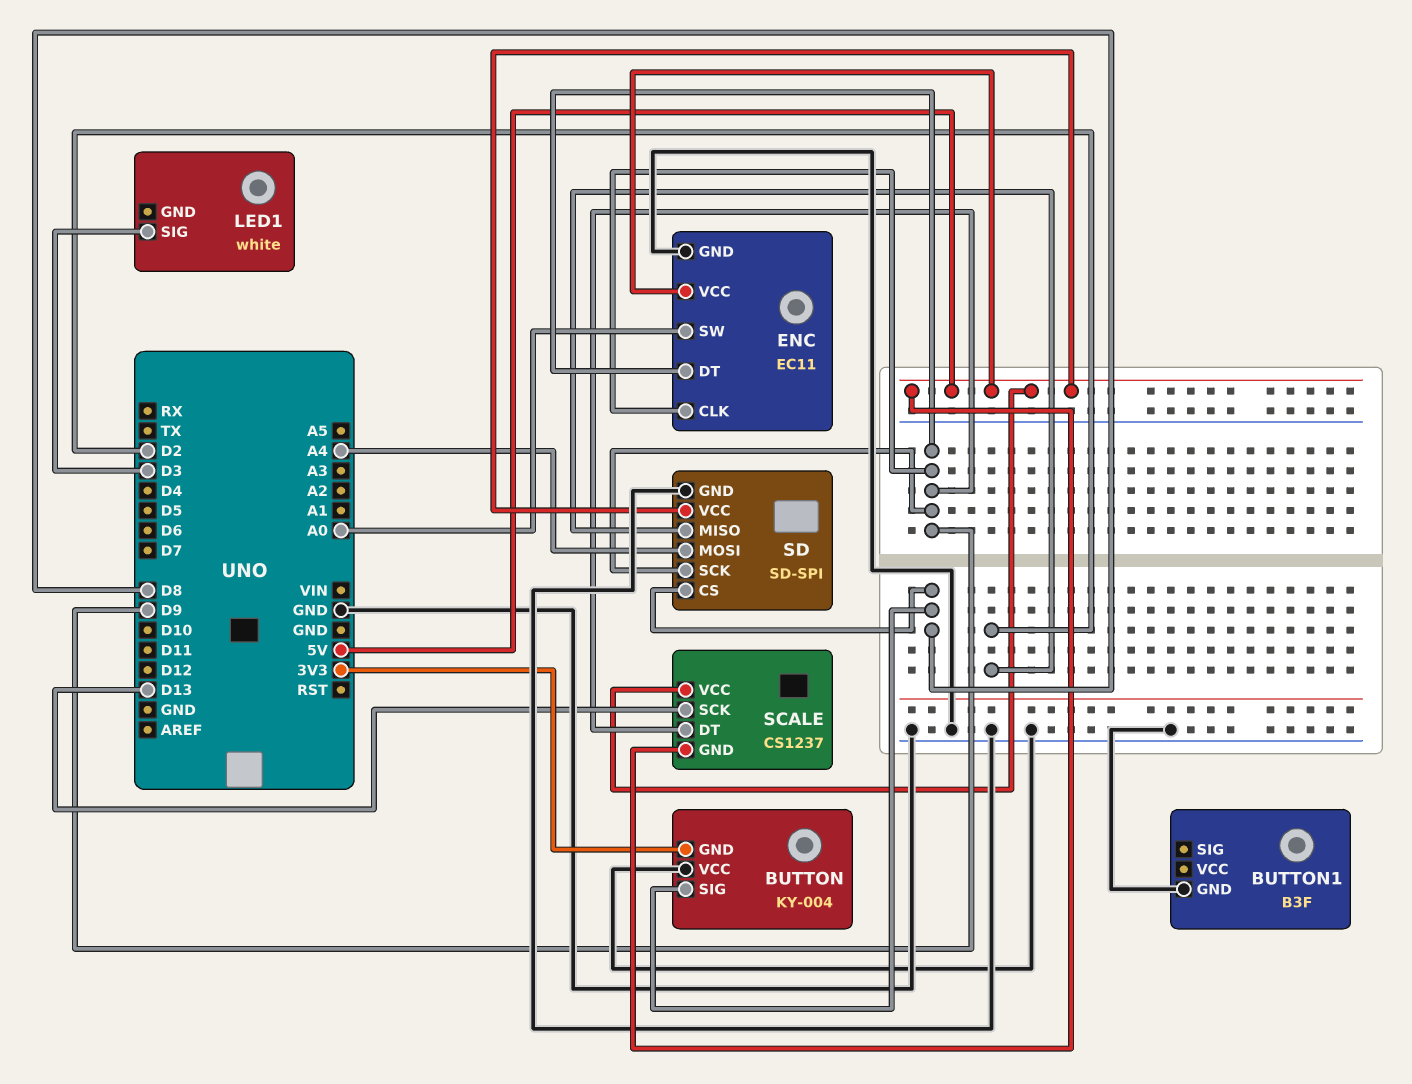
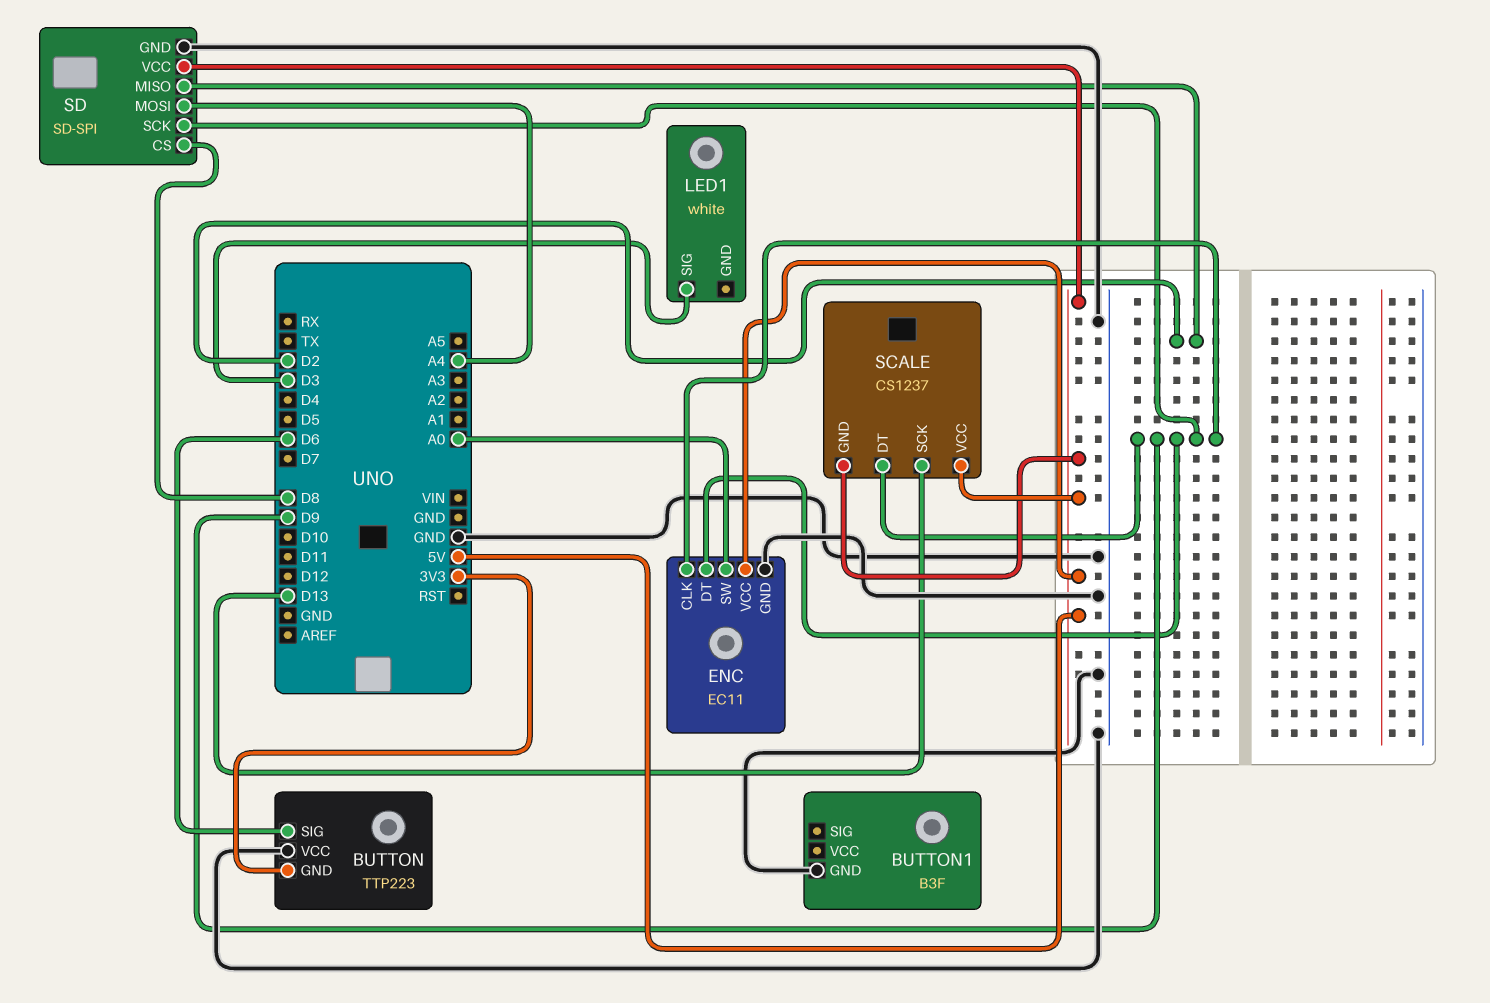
BUTTON: KY-004 -> TTP223
BUTTON pin SIG: D8 -> D6

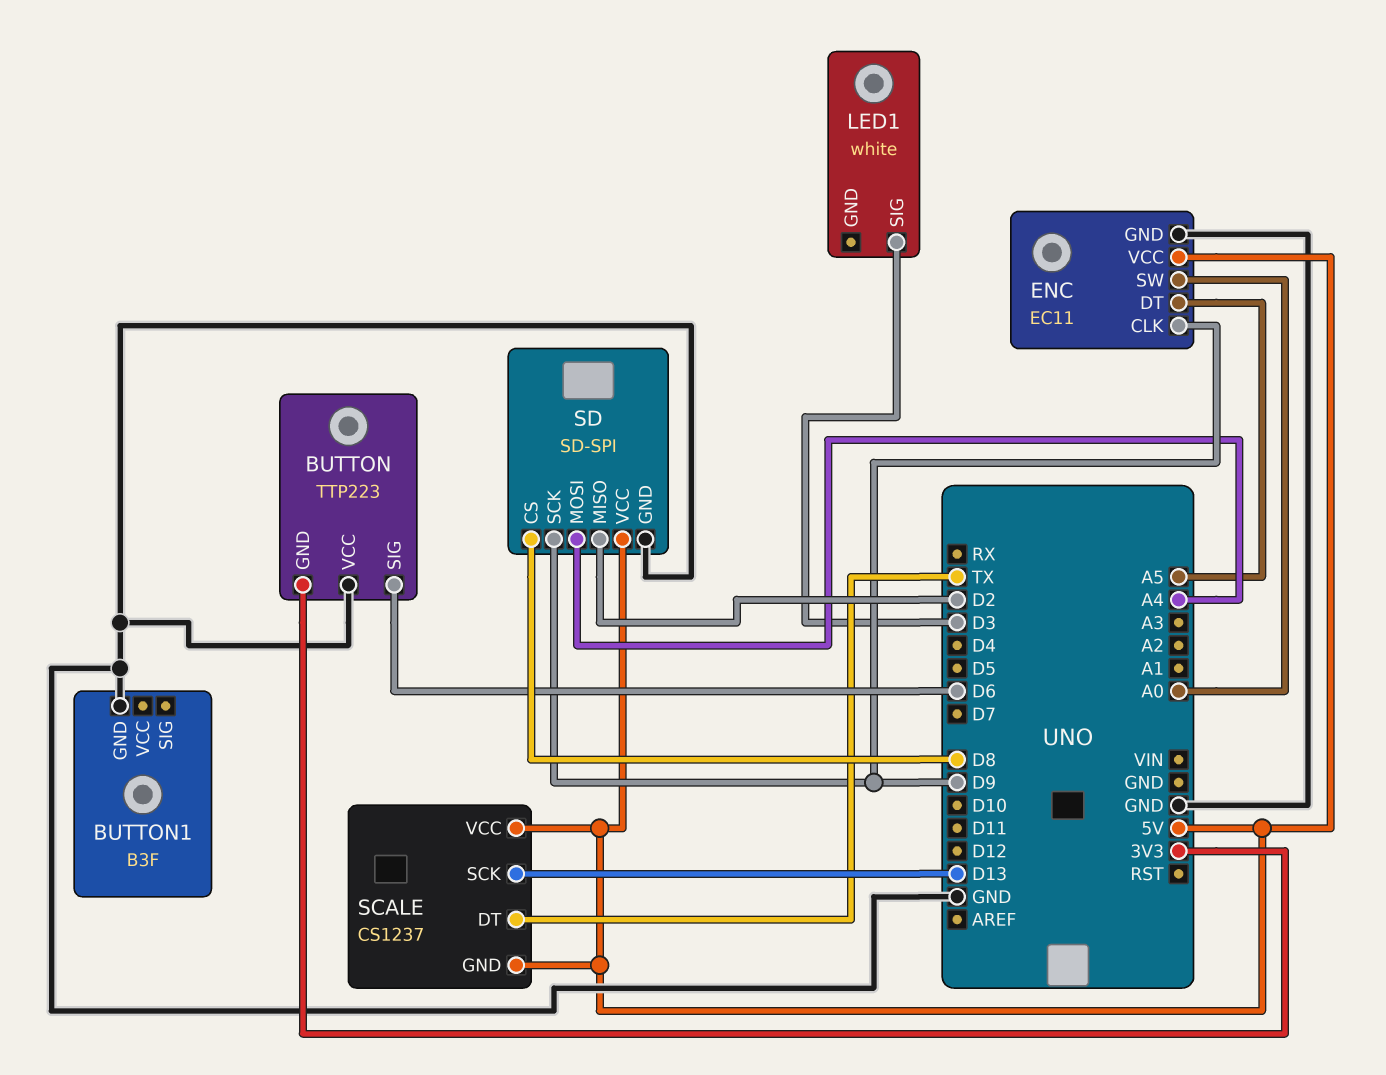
ENC pin DT: D9 -> A5
SCALE pin DT: D9 -> TX

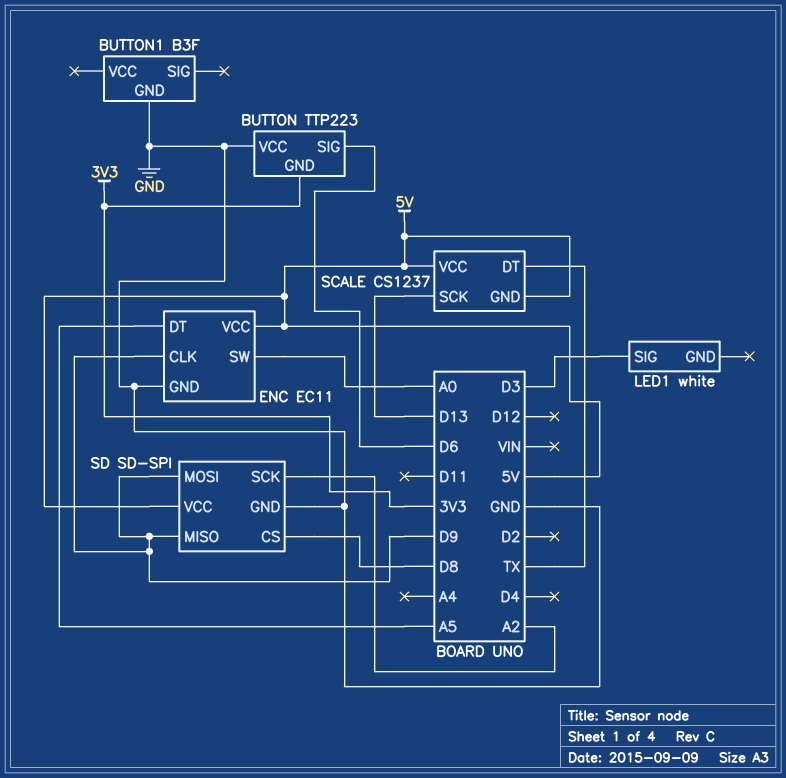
SD pin MISO: D2 -> D9
SD pin MOSI: A4 -> D9
SD pin SCK: D9 -> A2

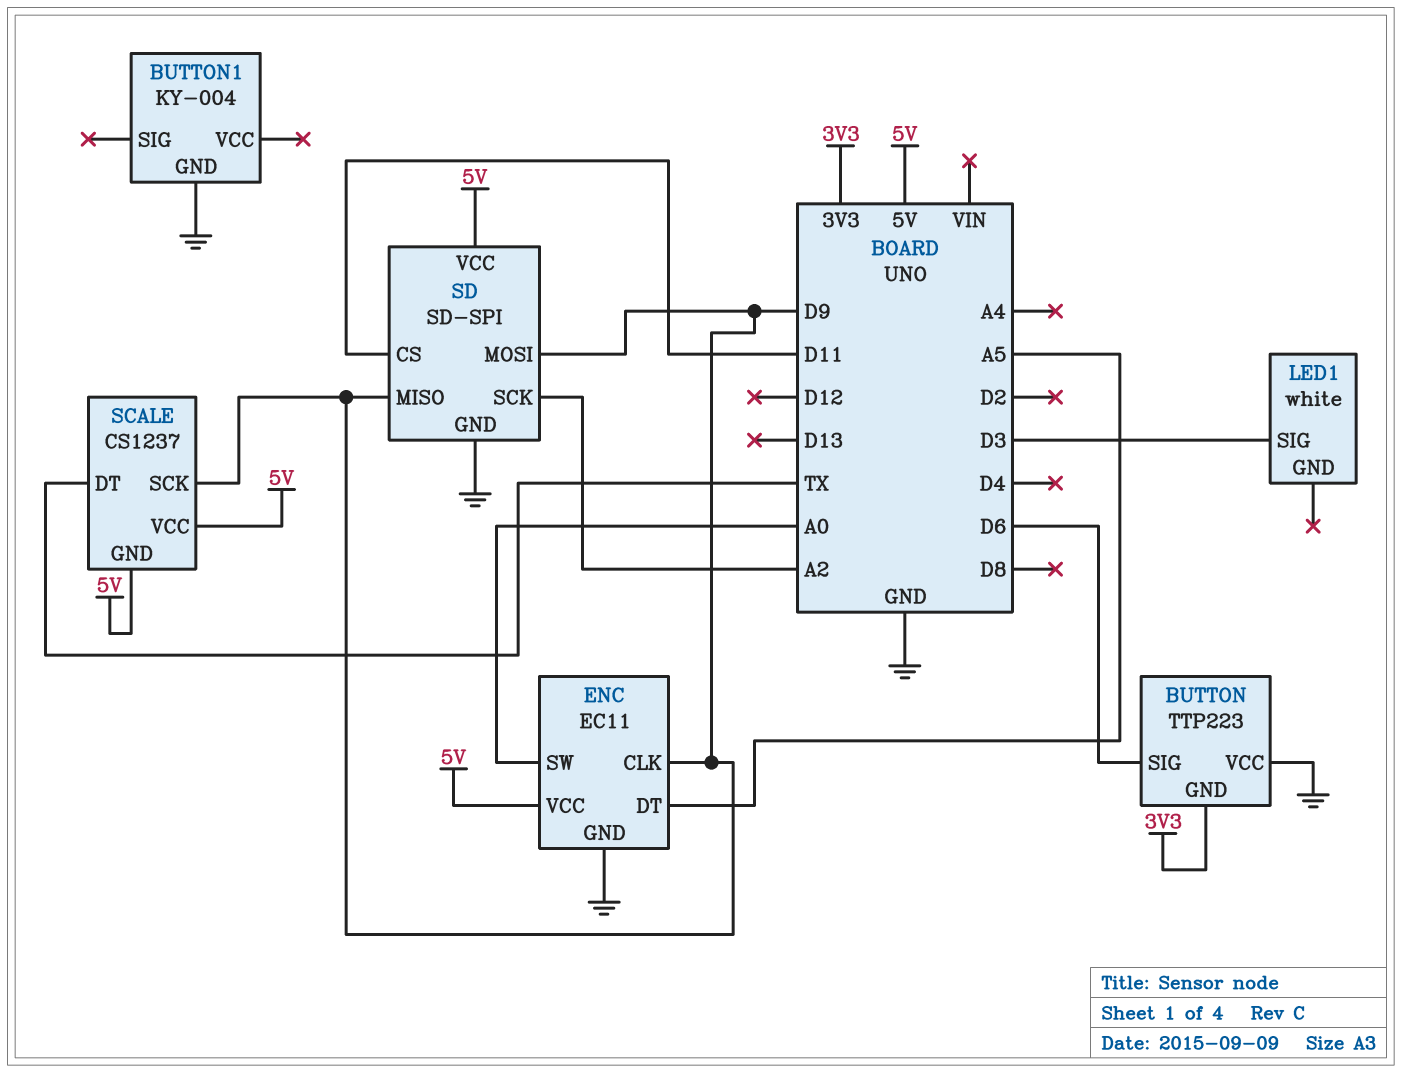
BUTTON1: B3F -> KY-004
SCALE pin SCK: D13 -> D9
SD pin CS: D8 -> D11

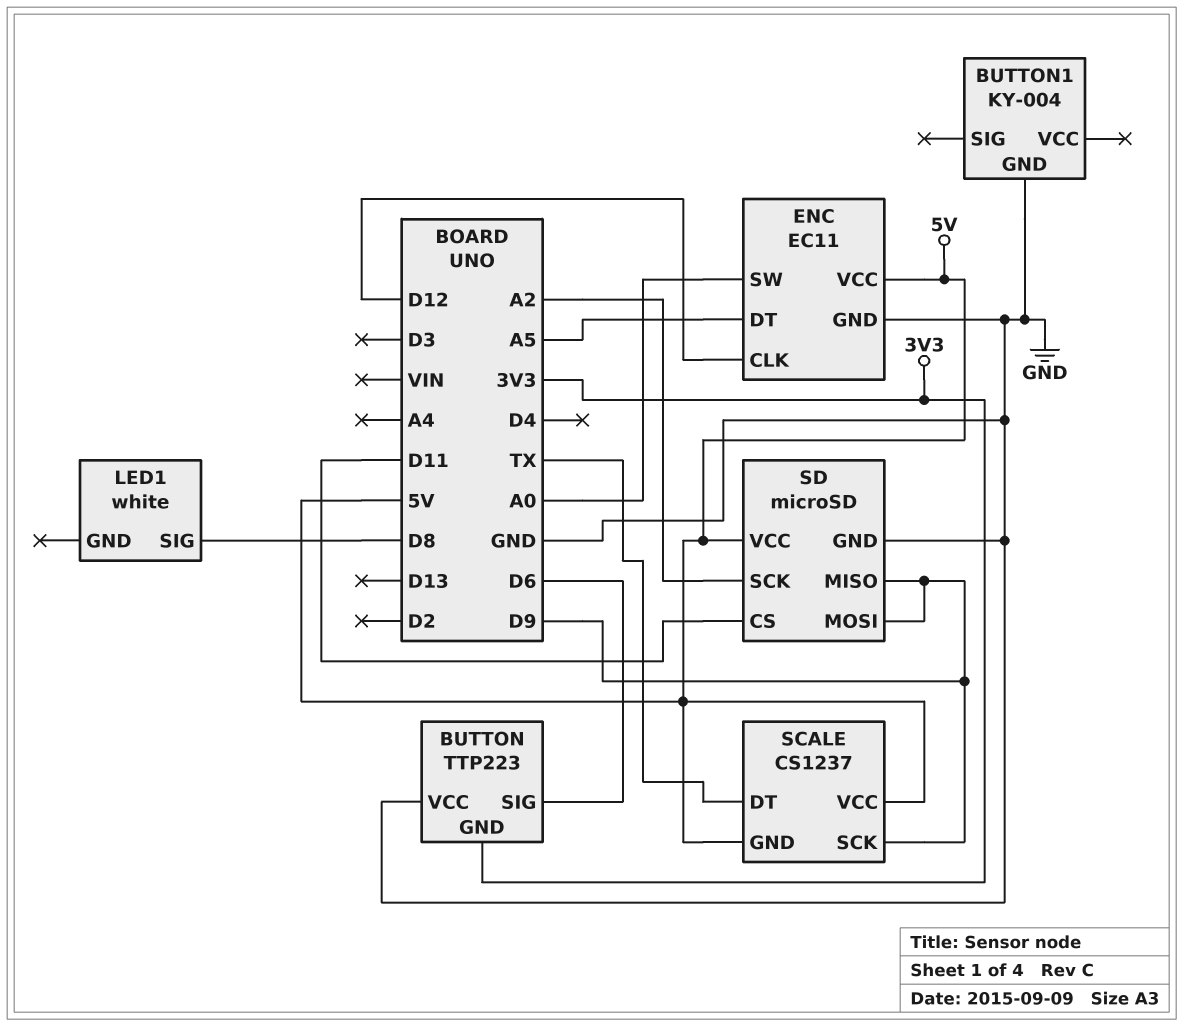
ENC pin CLK: D9 -> D12
LED1 pin SIG: D3 -> D8
SD: SD-SPI -> microSD

